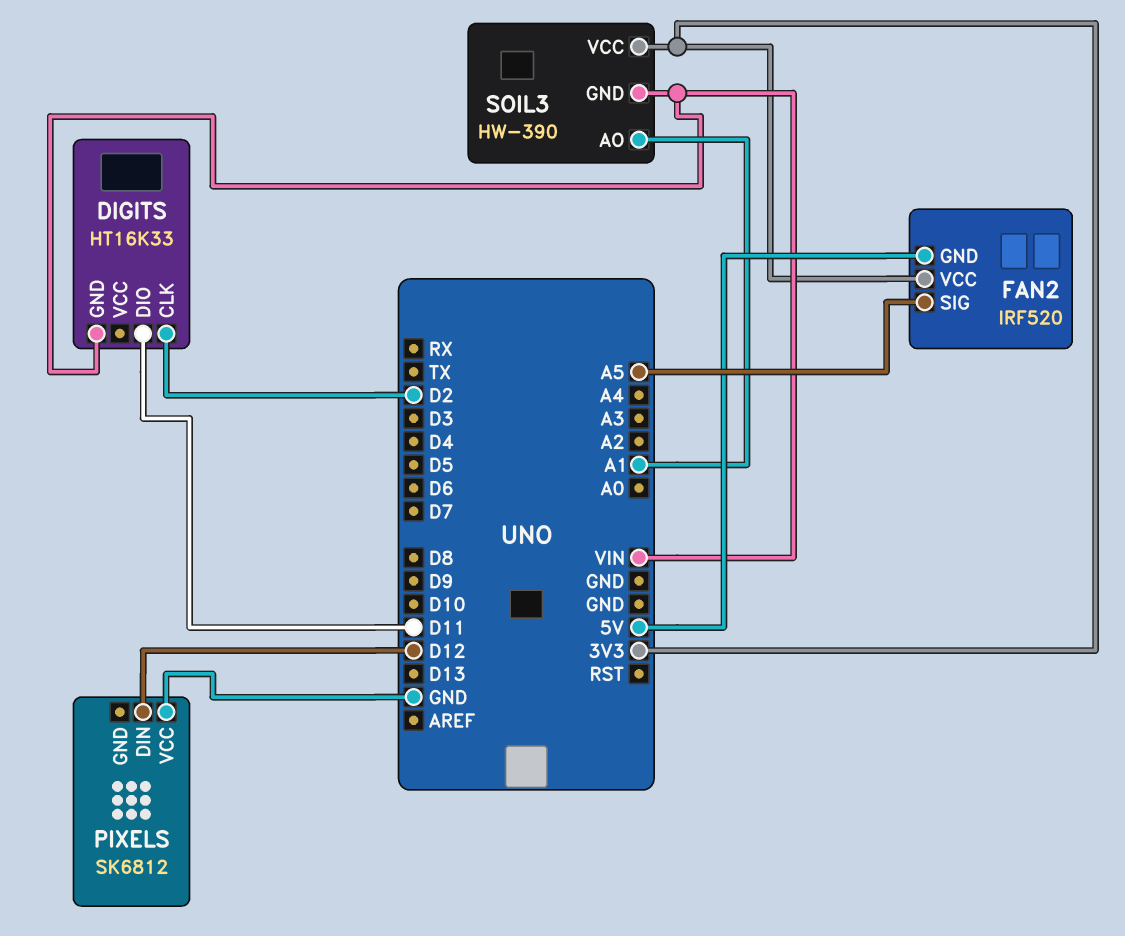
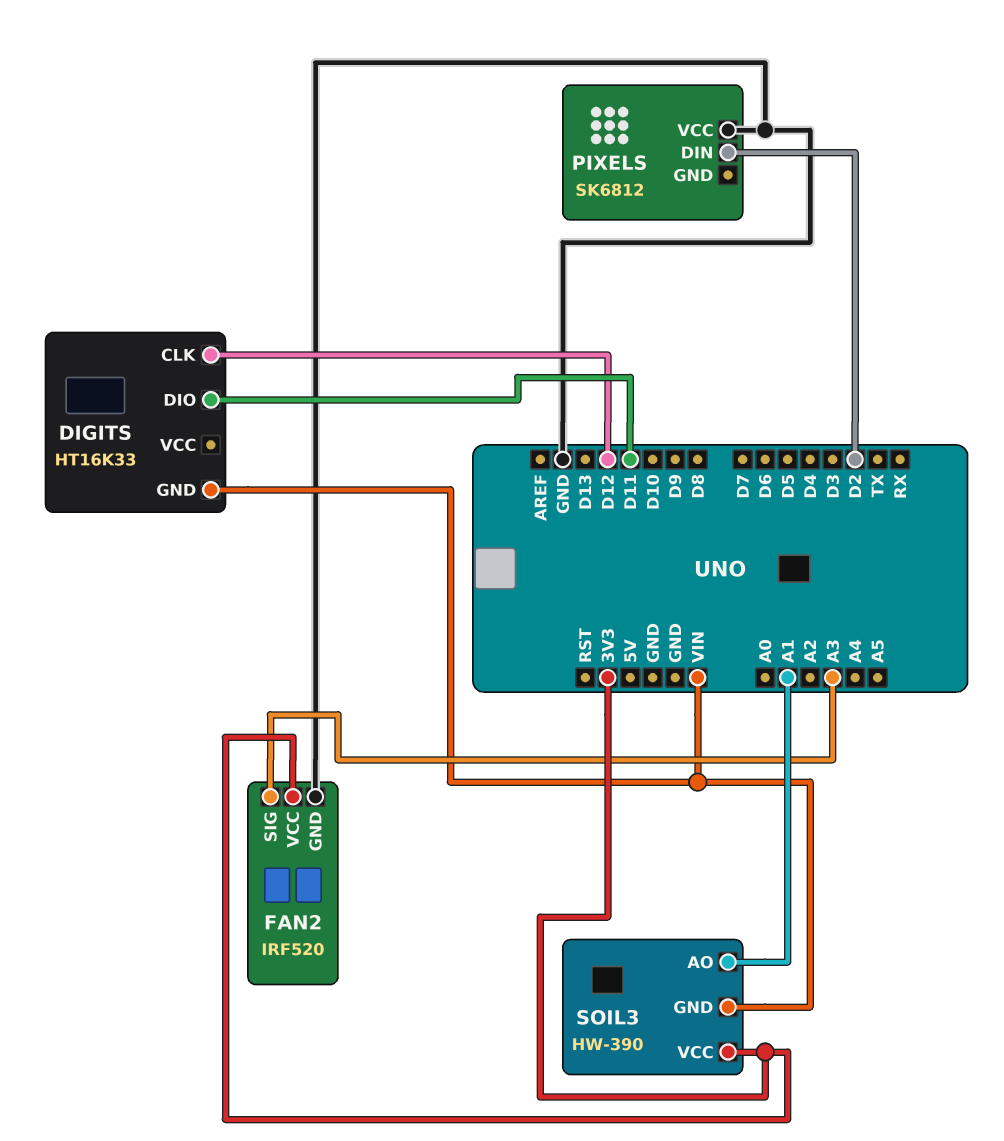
DIGITS pin CLK: D2 -> D12
FAN2 pin GND: 5V -> GND
FAN2 pin SIG: A5 -> A3
PIXELS pin DIN: D12 -> D2

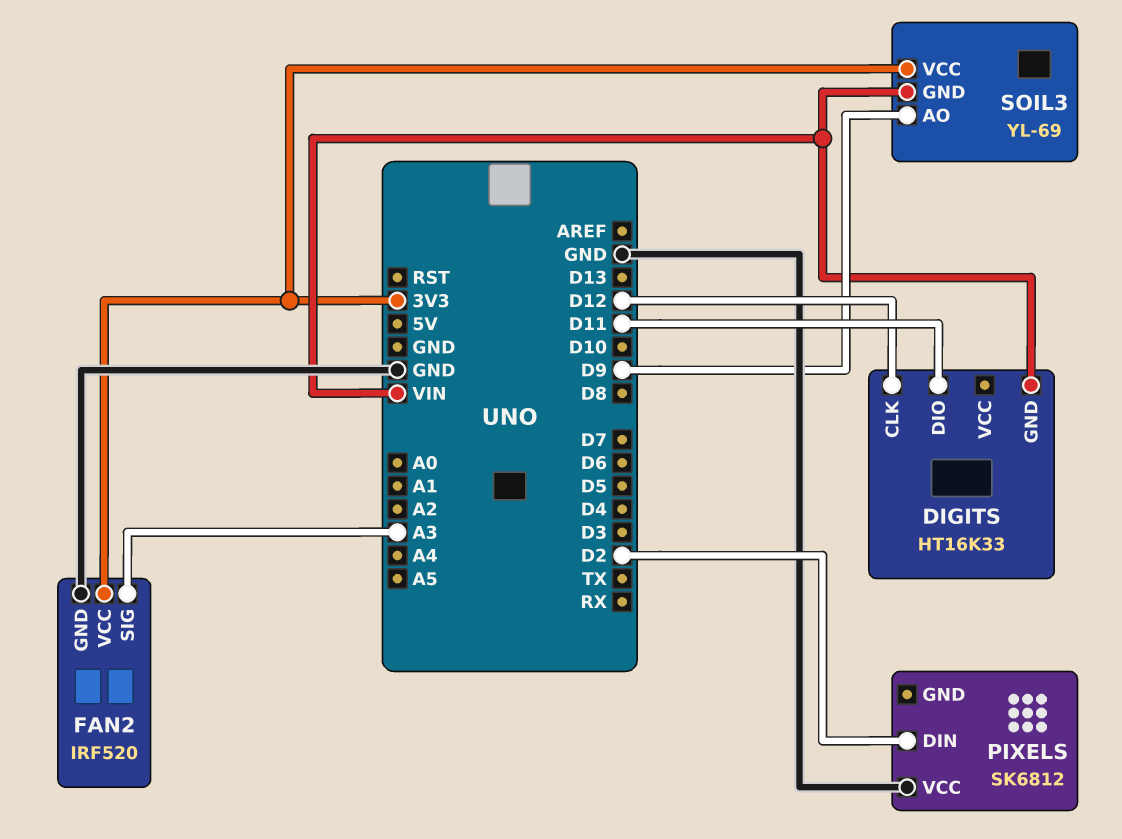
SOIL3: HW-390 -> YL-69
SOIL3 pin AO: A1 -> D9

